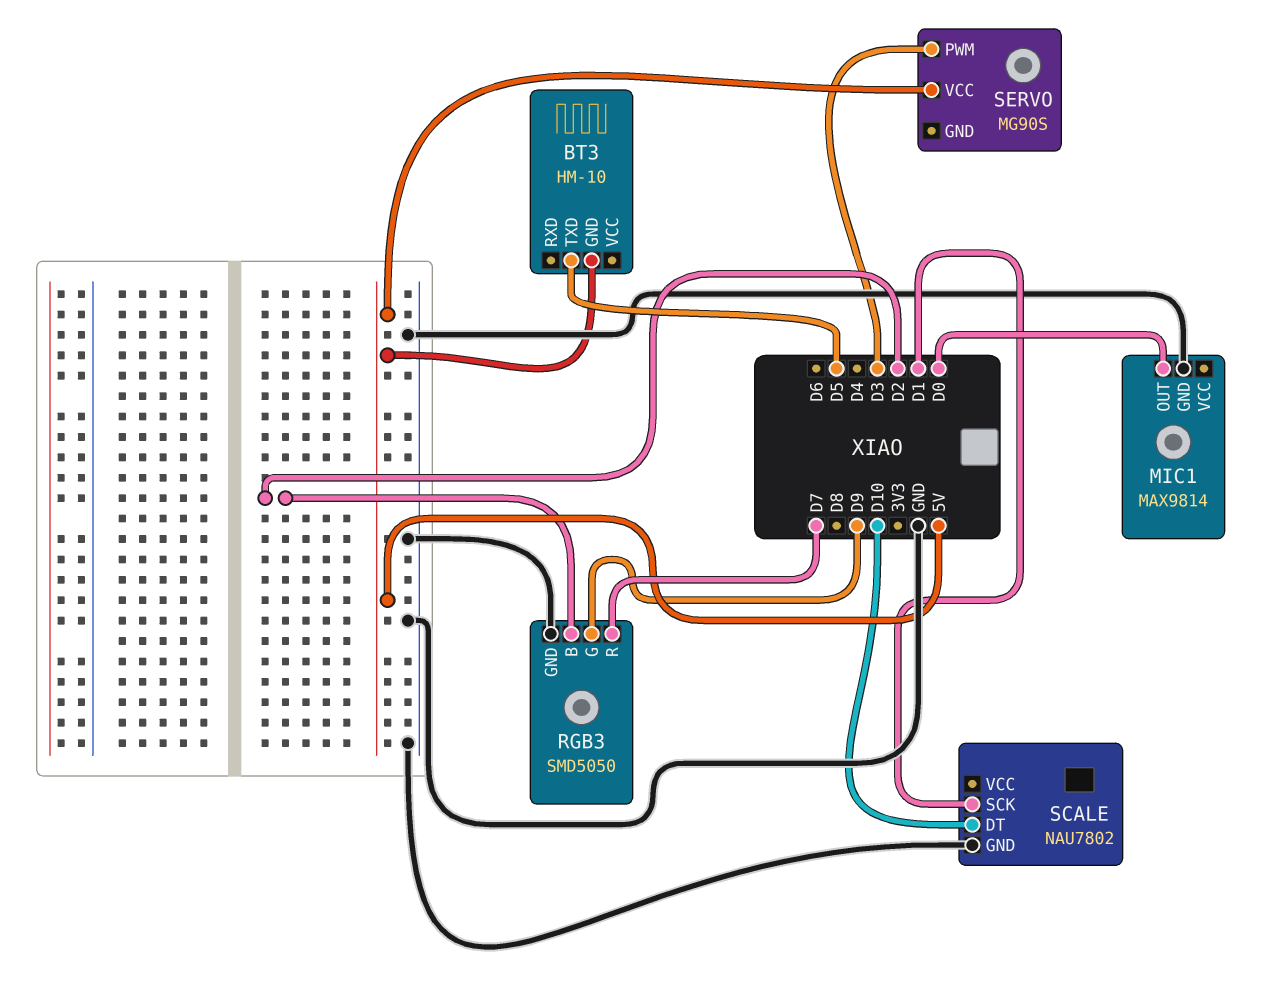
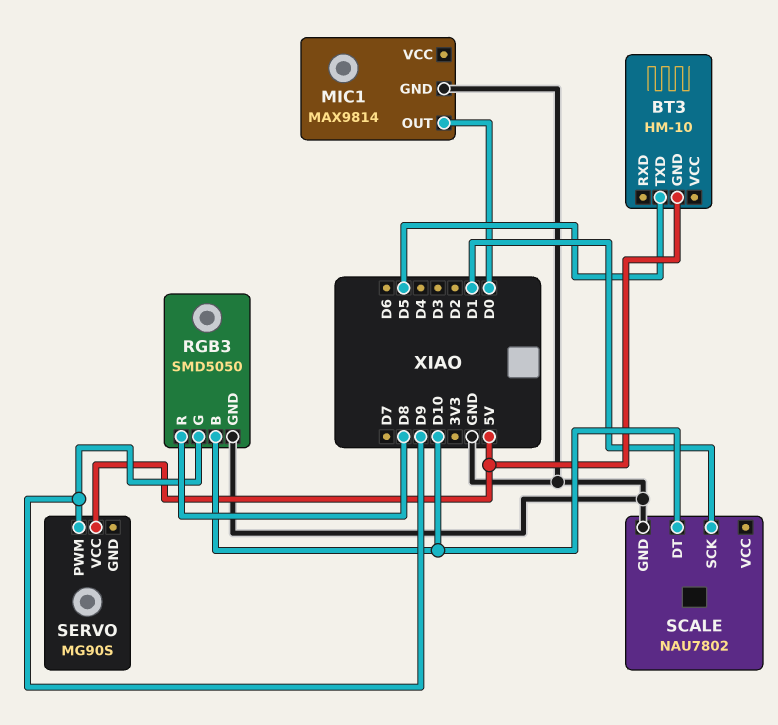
RGB3 pin B: D2 -> D10
RGB3 pin R: D7 -> D8
SERVO pin PWM: D3 -> D9

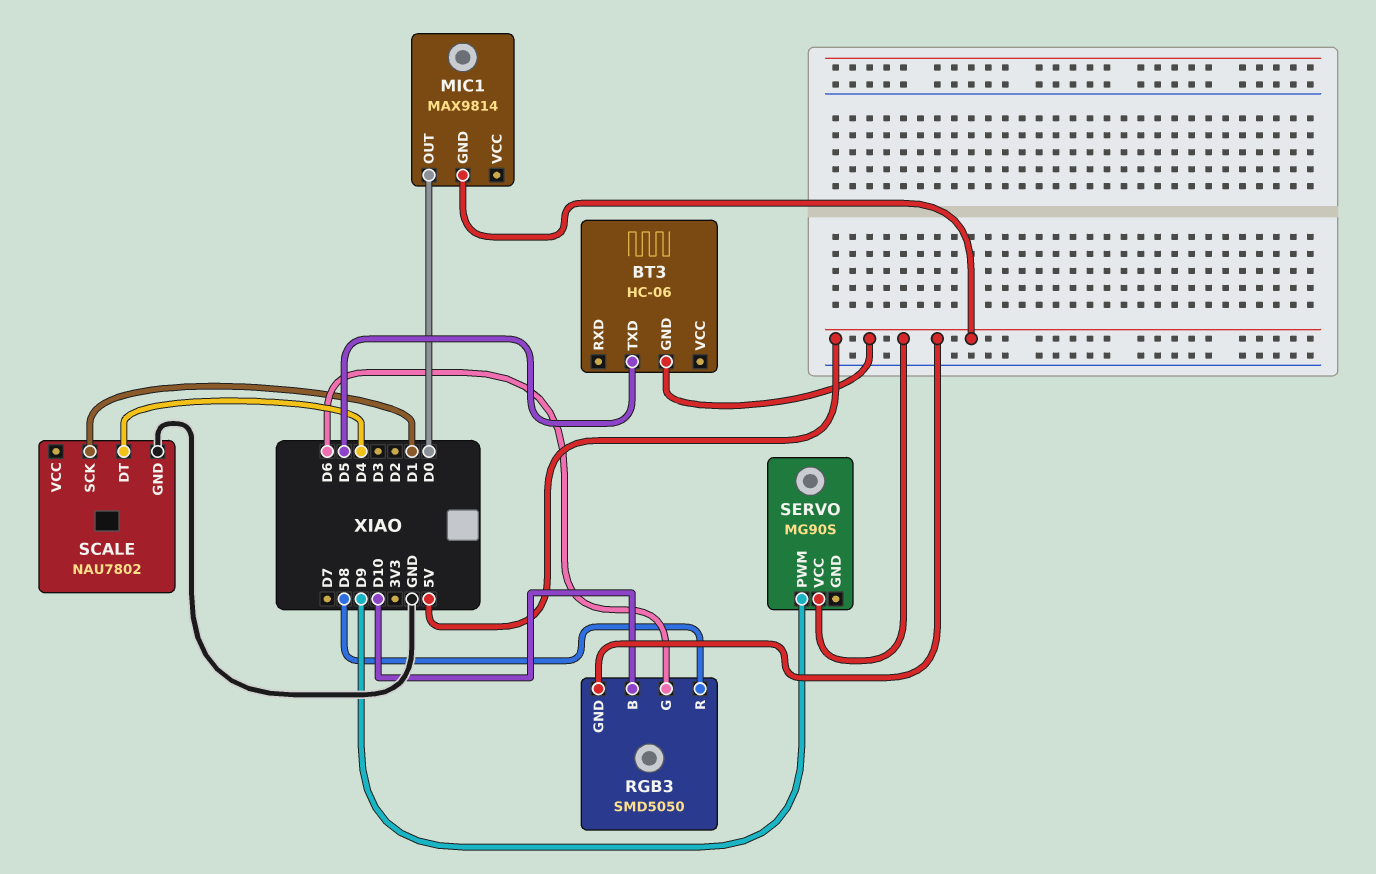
BT3: HM-10 -> HC-06
MIC1 pin GND: GND -> 5V
RGB3 pin G: D9 -> D6
RGB3 pin GND: GND -> 5V
SCALE pin DT: D10 -> D4

